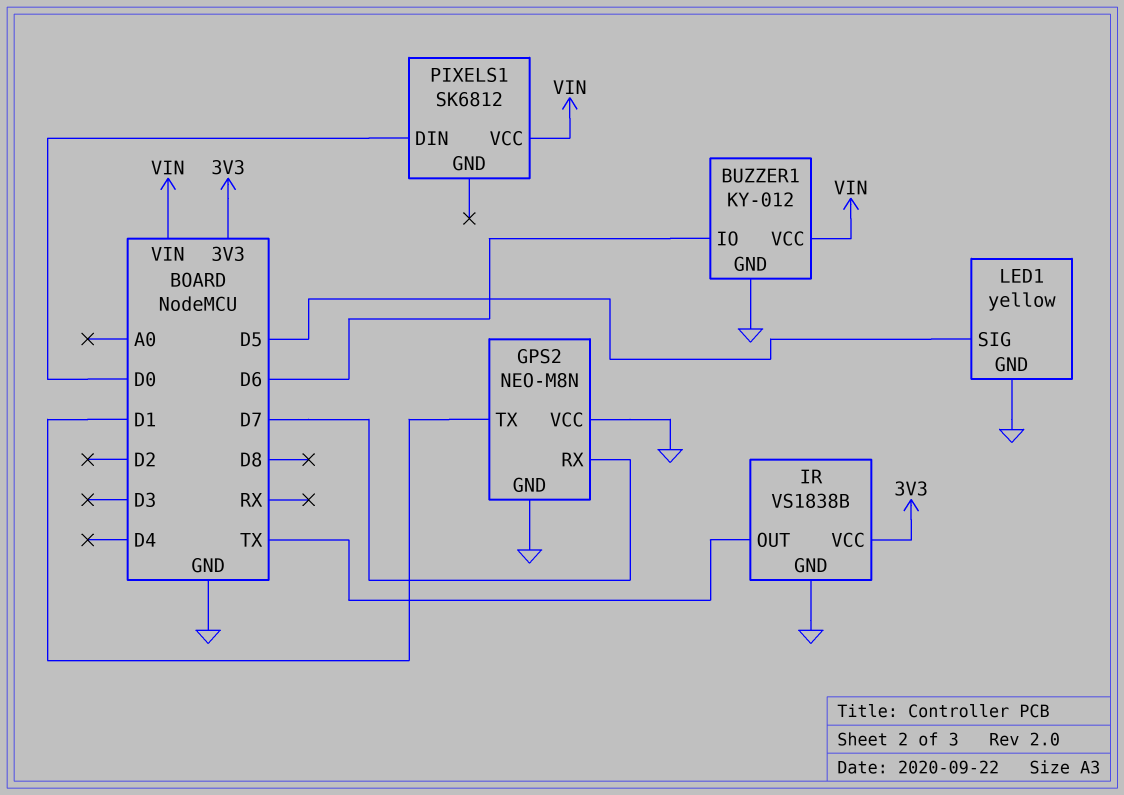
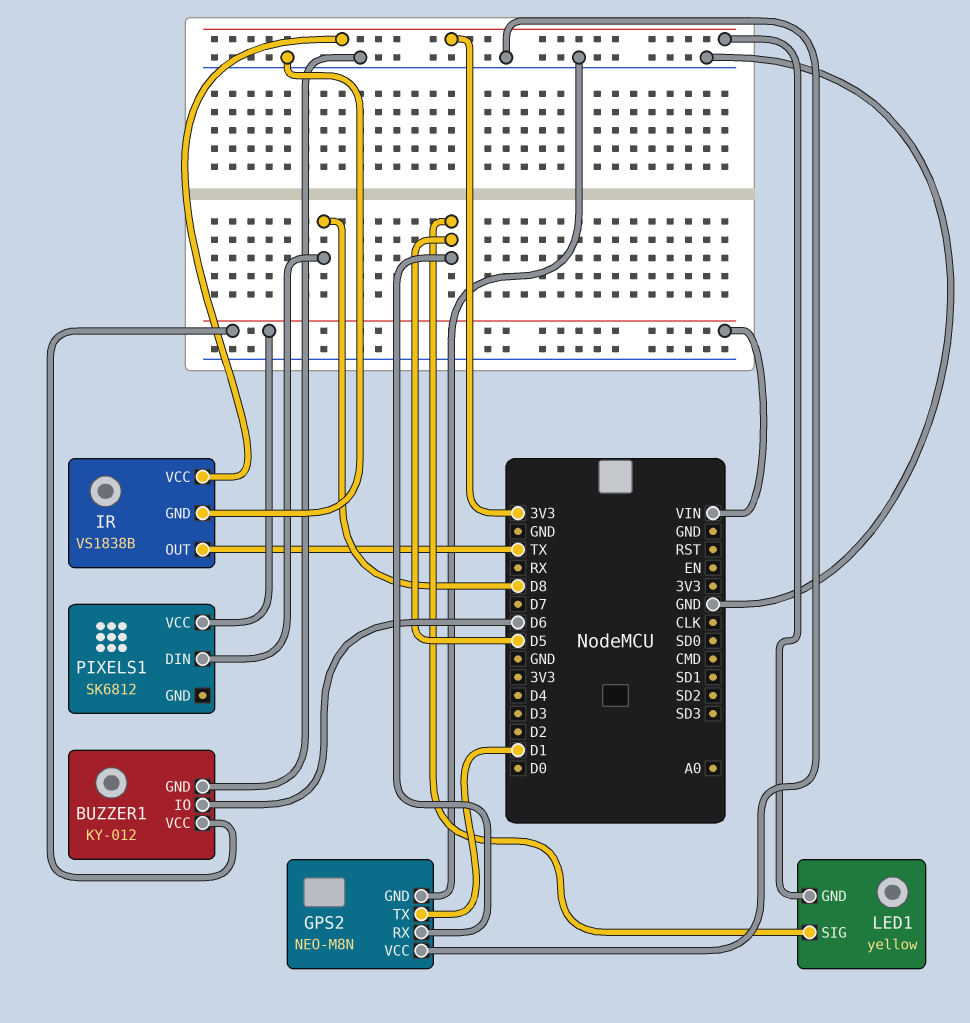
GPS2 pin RX: D7 -> D5
LED1 pin GND: GND -> 3V3
PIXELS1 pin DIN: D0 -> D8

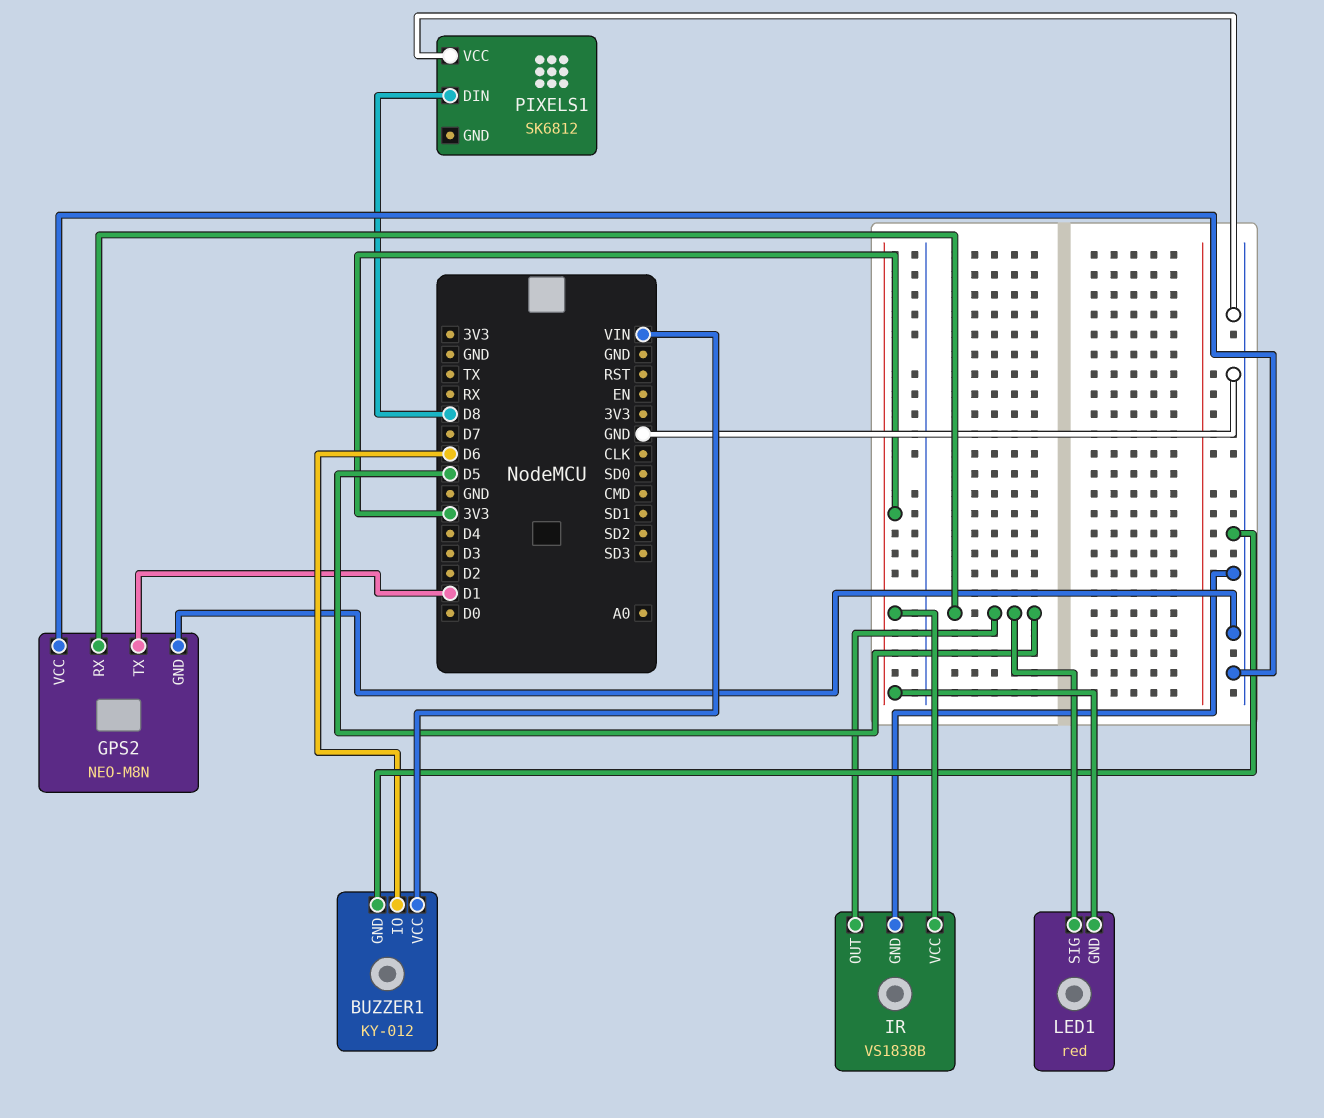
IR pin OUT: TX -> D5
LED1: yellow -> red
PIXELS1 pin VCC: VIN -> GND

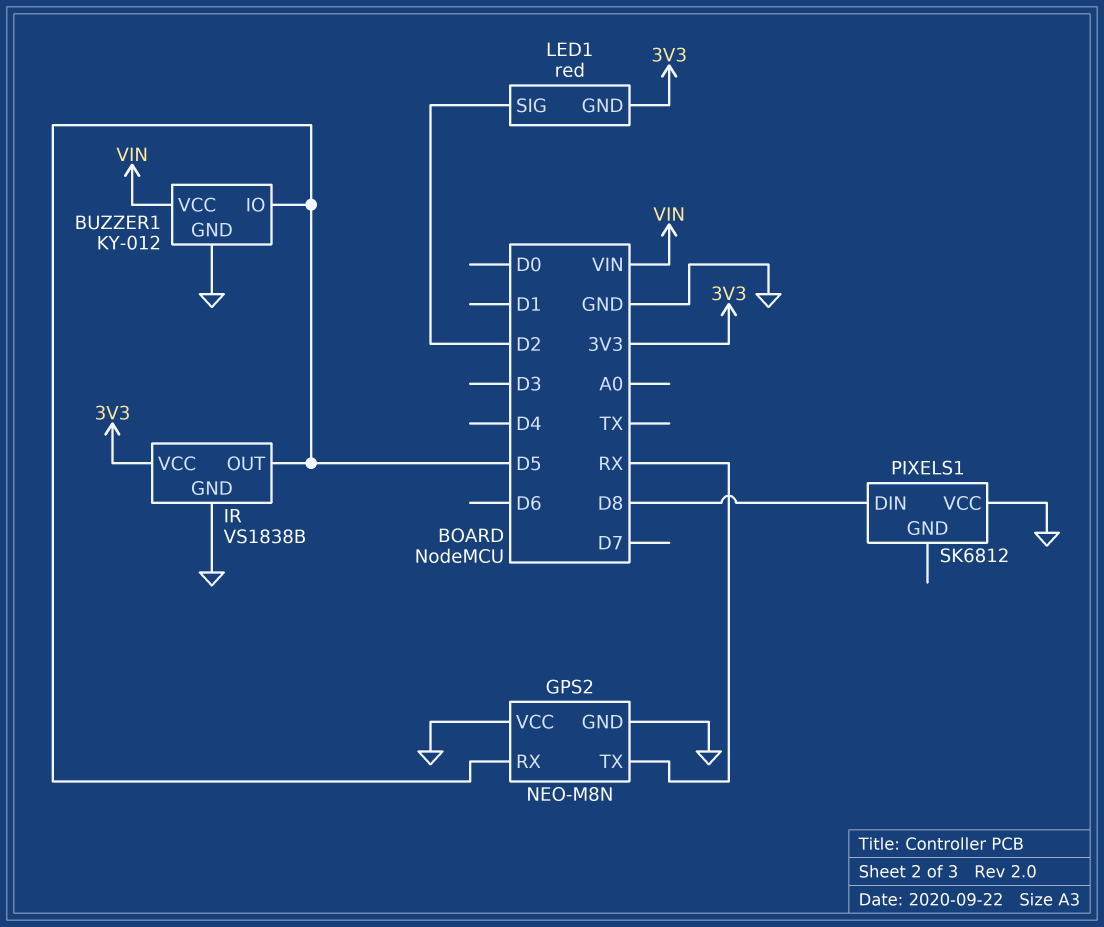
BUZZER1 pin IO: D6 -> D5
GPS2 pin TX: D1 -> RX
LED1 pin SIG: D5 -> D2

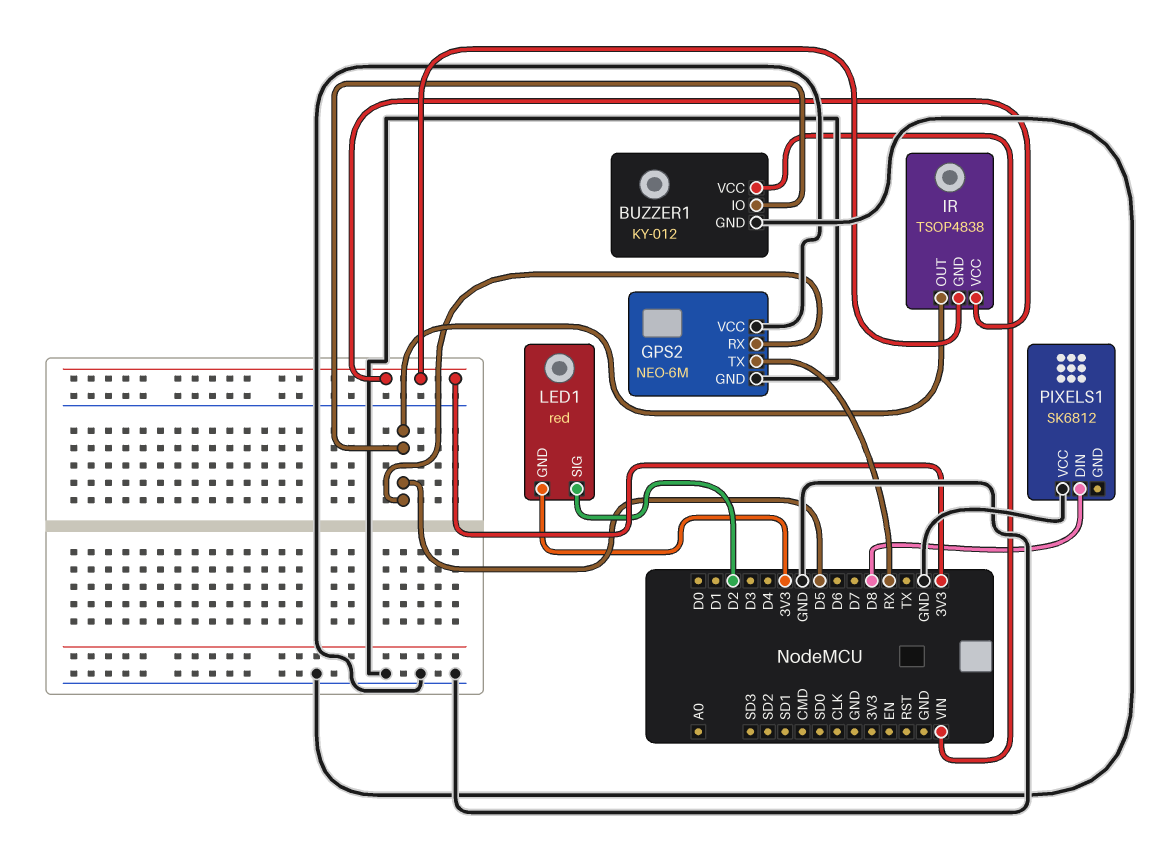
GPS2: NEO-M8N -> NEO-6M
IR: VS1838B -> TSOP4838
IR pin GND: GND -> 3V3

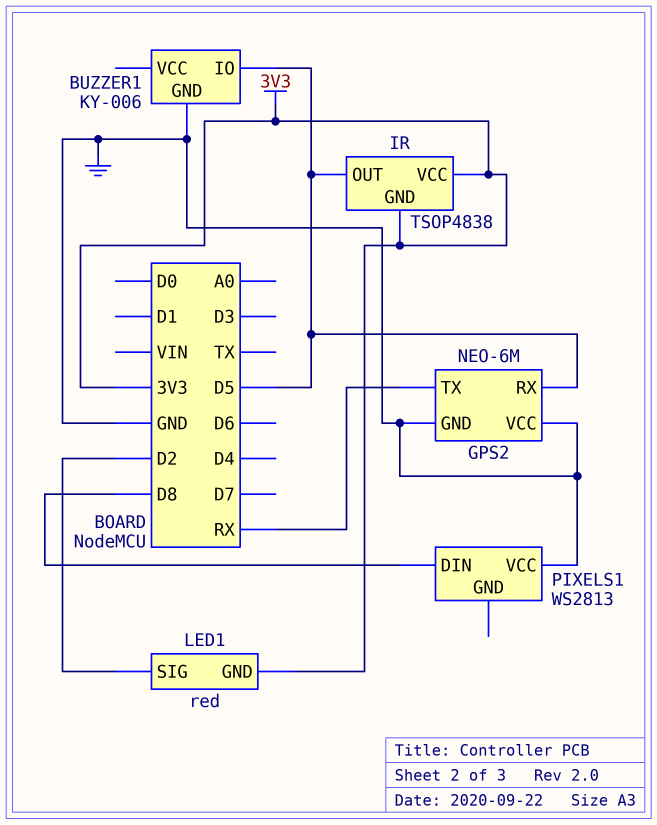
BUZZER1: KY-012 -> KY-006
BUZZER1 pin VCC: VIN -> none
PIXELS1: SK6812 -> WS2813

